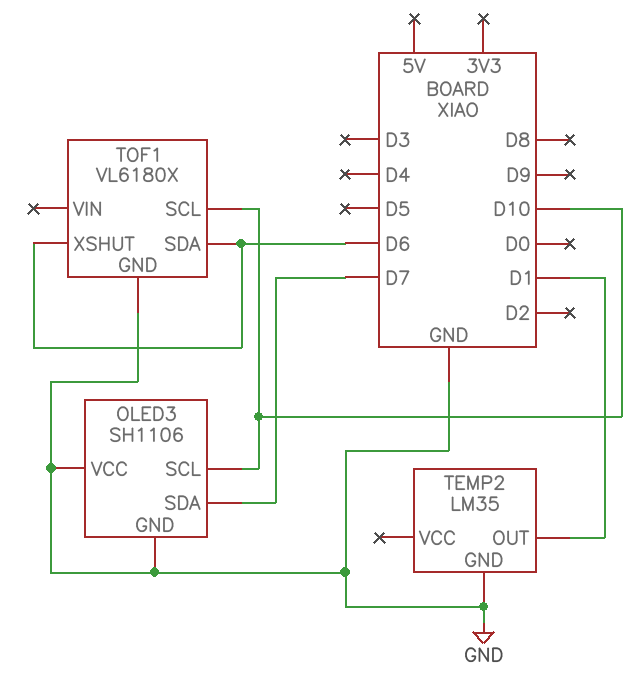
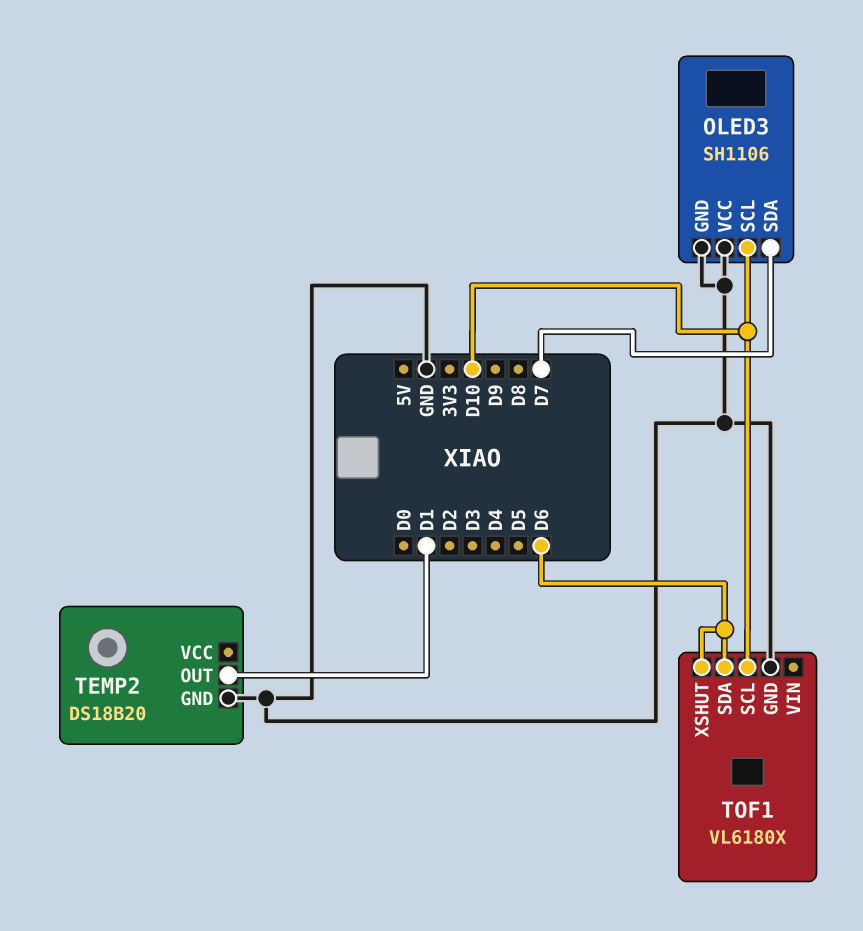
TEMP2: LM35 -> DS18B20

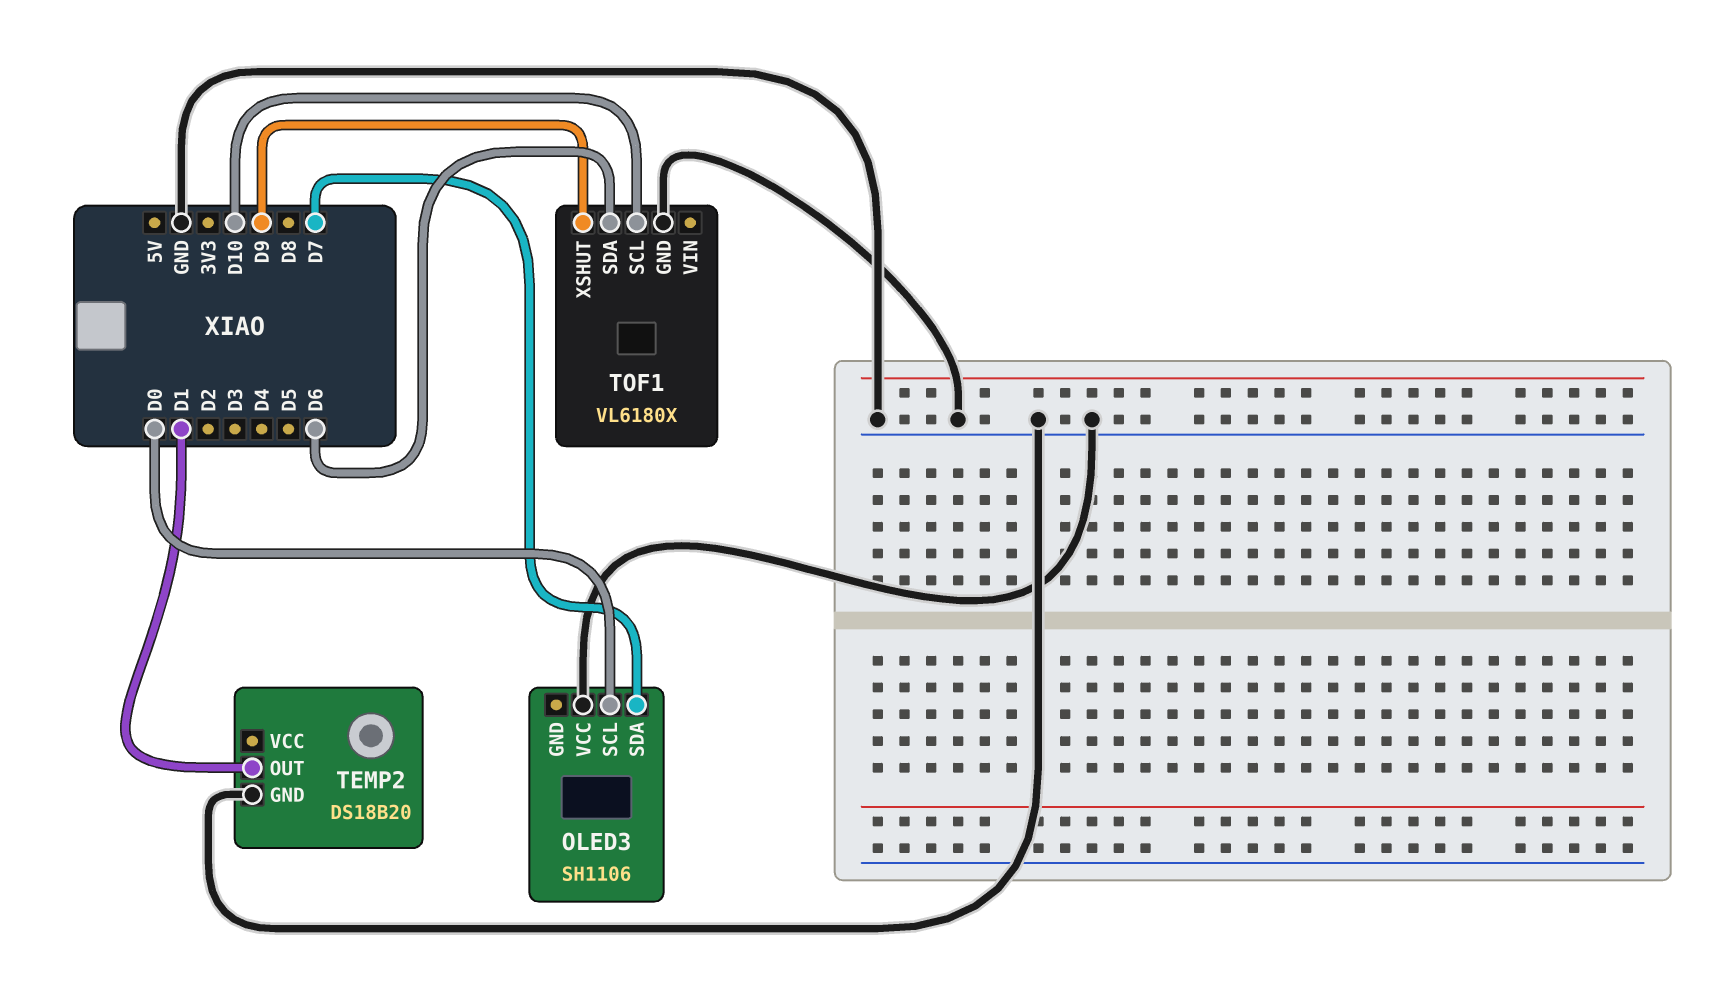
OLED3 pin GND: GND -> none
OLED3 pin SCL: D10 -> D0
TOF1 pin XSHUT: D6 -> D9

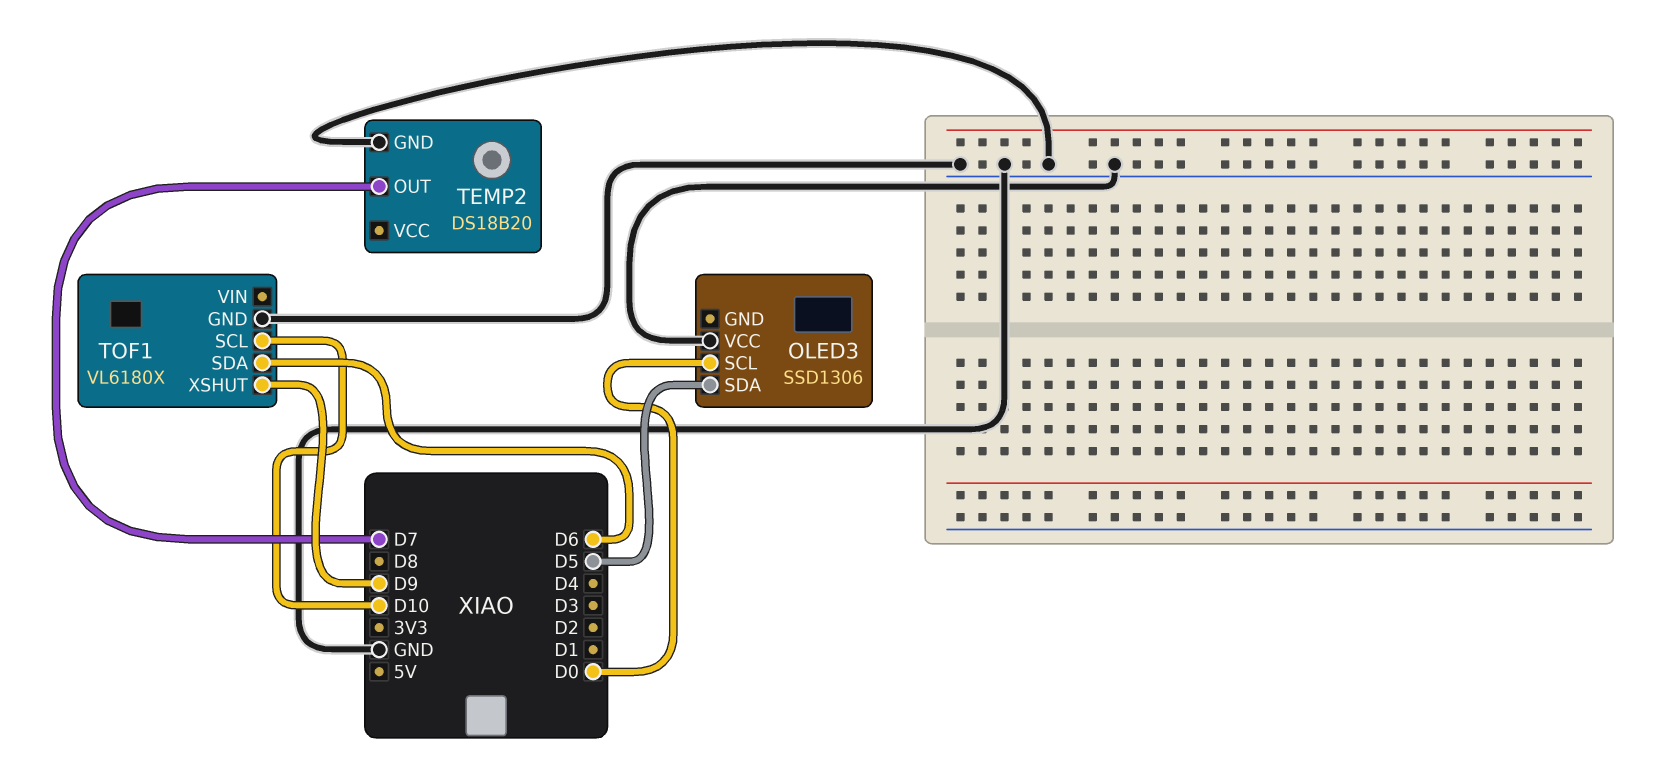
OLED3: SH1106 -> SSD1306
OLED3 pin SDA: D7 -> D5
TEMP2 pin OUT: D1 -> D7

